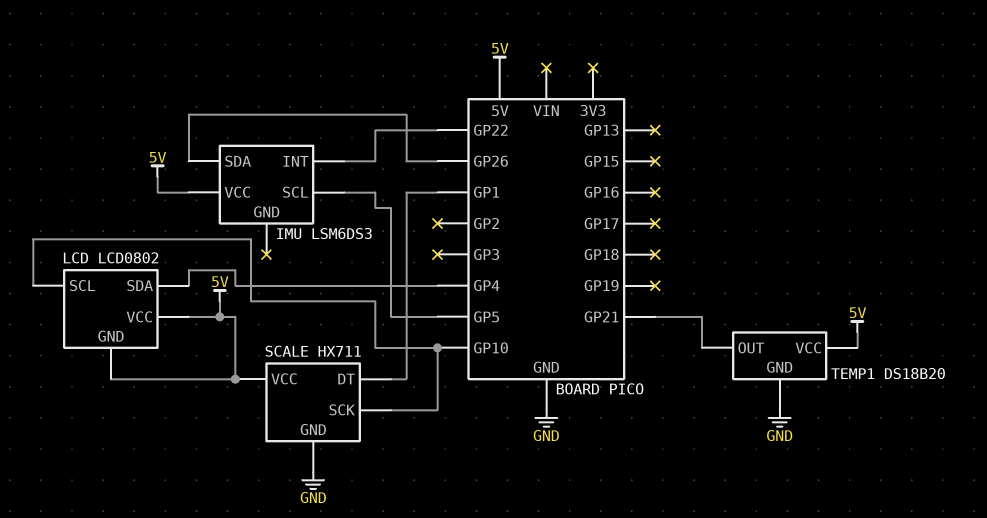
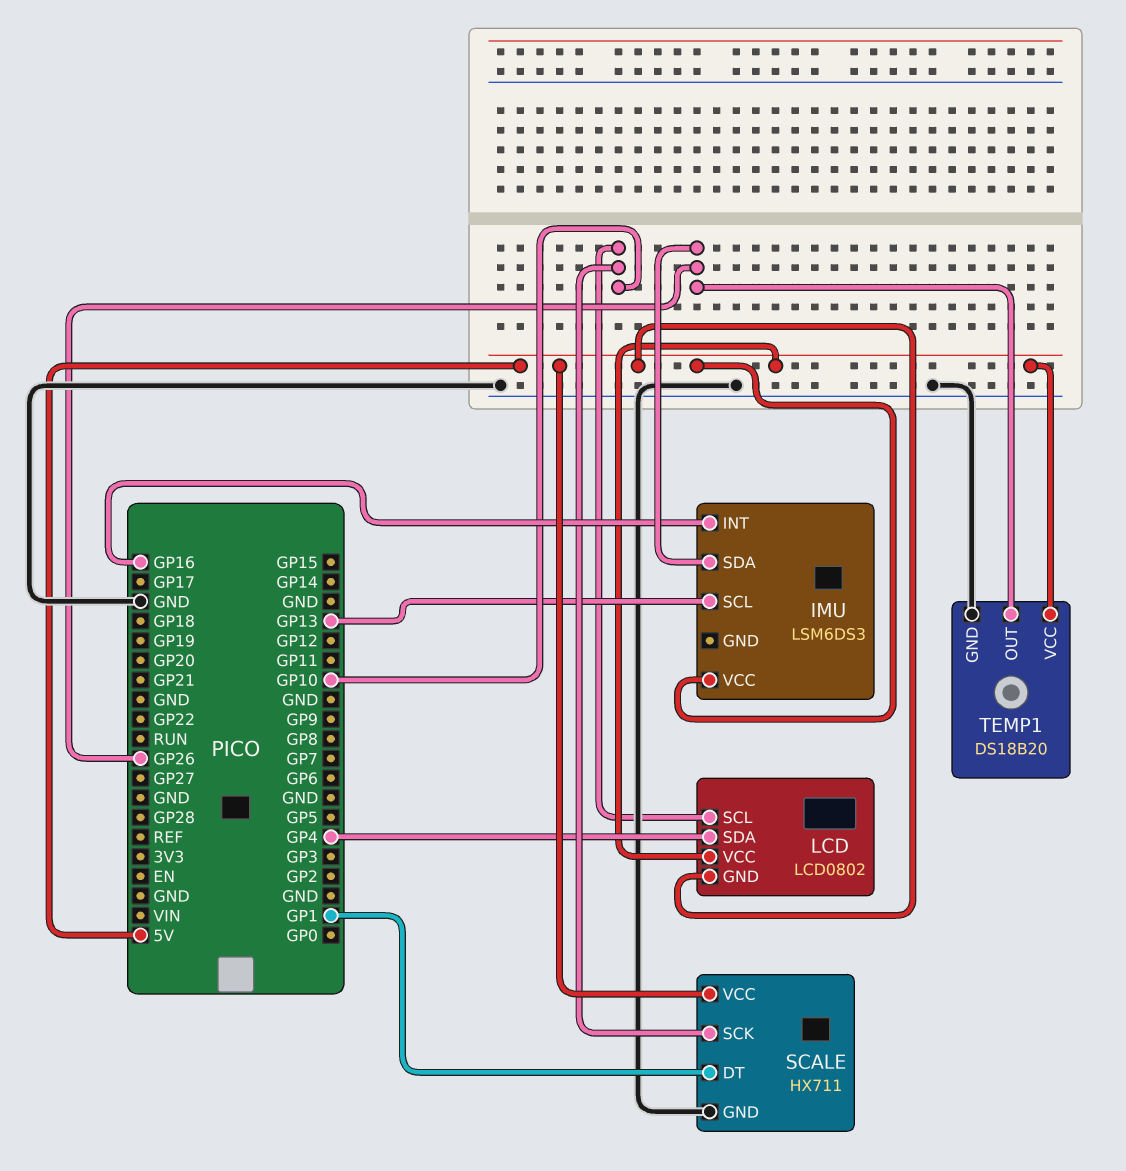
IMU pin INT: GP22 -> GP16
IMU pin SCL: GP5 -> GP13
TEMP1 pin OUT: GP21 -> GP26

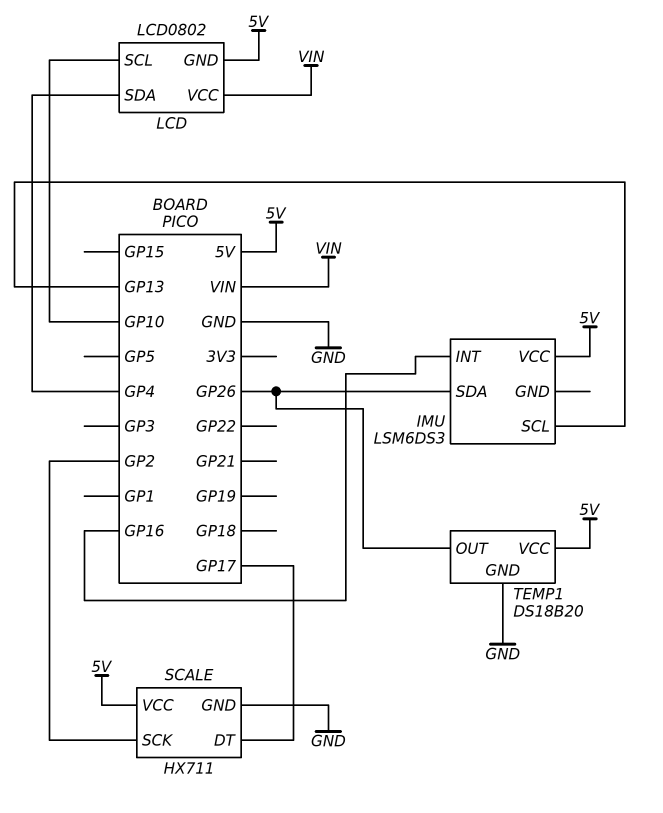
LCD pin VCC: 5V -> VIN
SCALE pin DT: GP1 -> GP17
SCALE pin SCK: GP10 -> GP2

